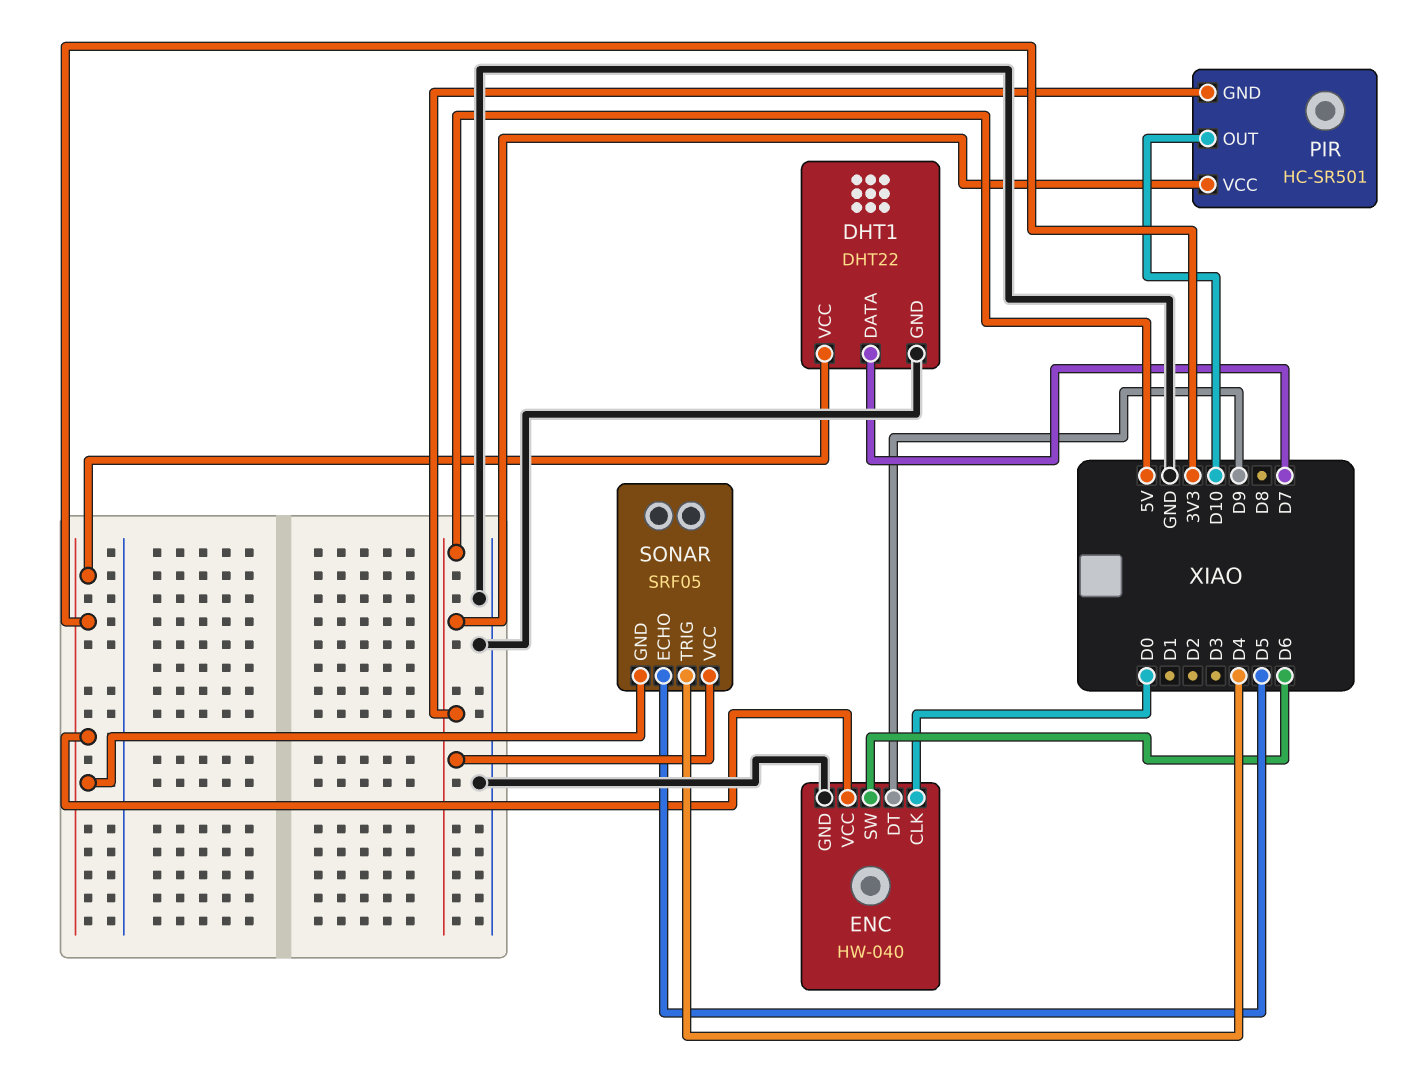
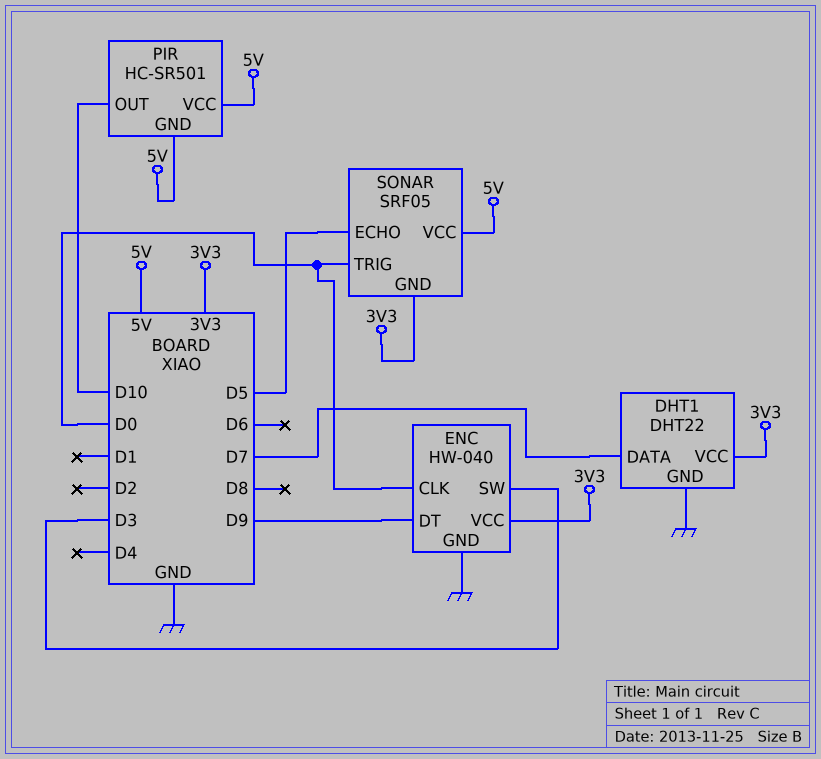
ENC pin SW: D6 -> D3
SONAR pin TRIG: D4 -> D0

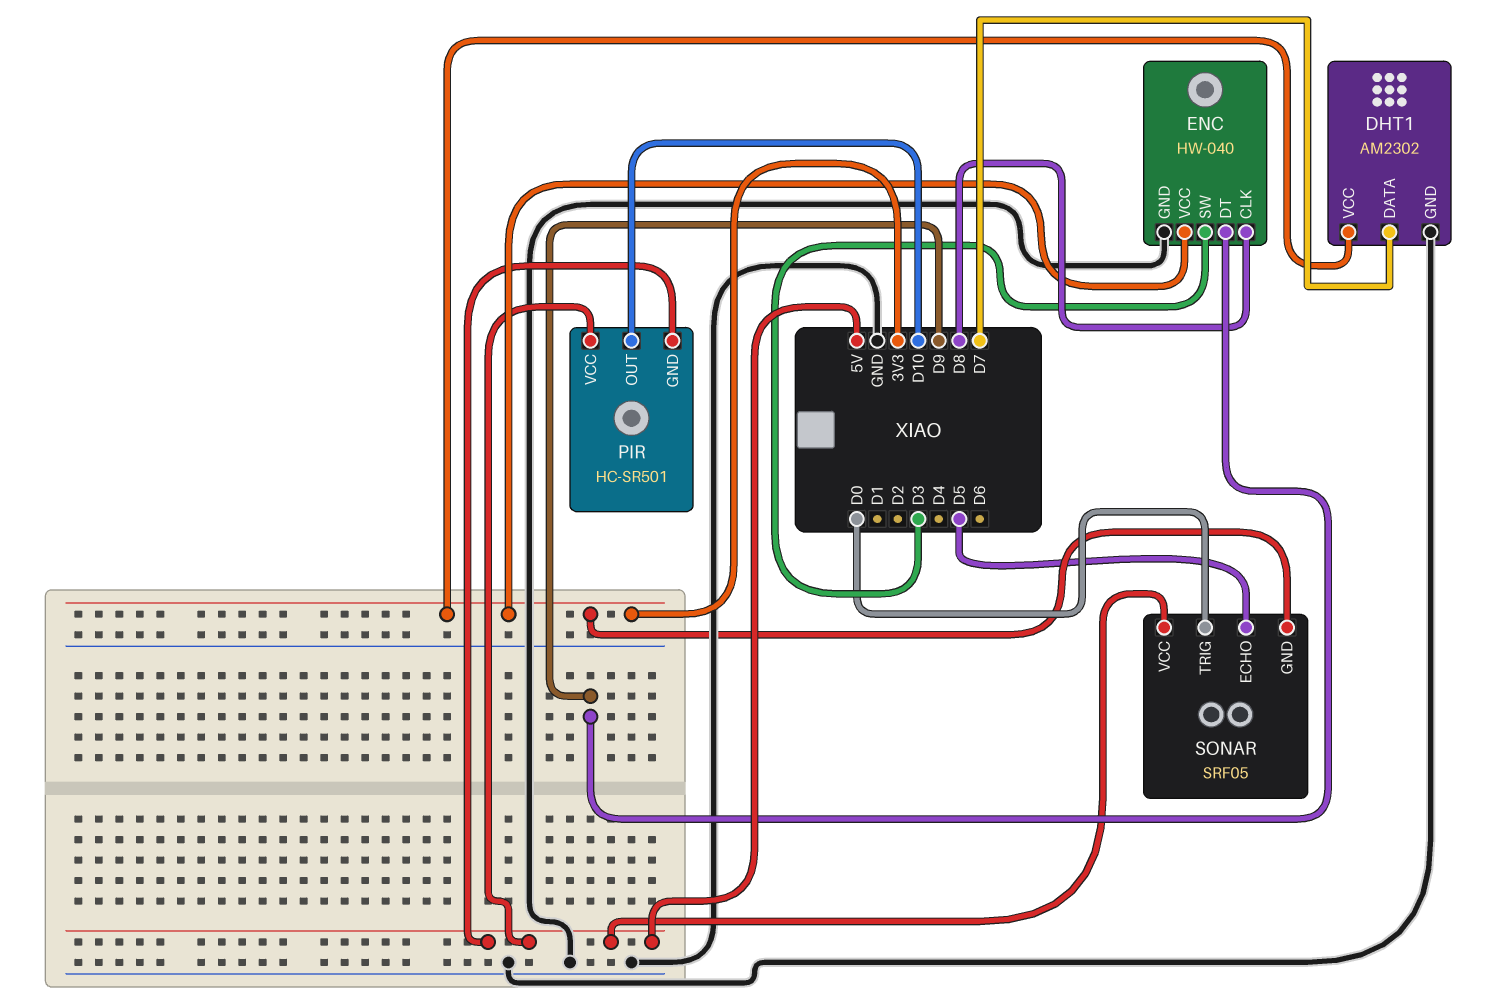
DHT1: DHT22 -> AM2302
ENC pin CLK: D0 -> D8

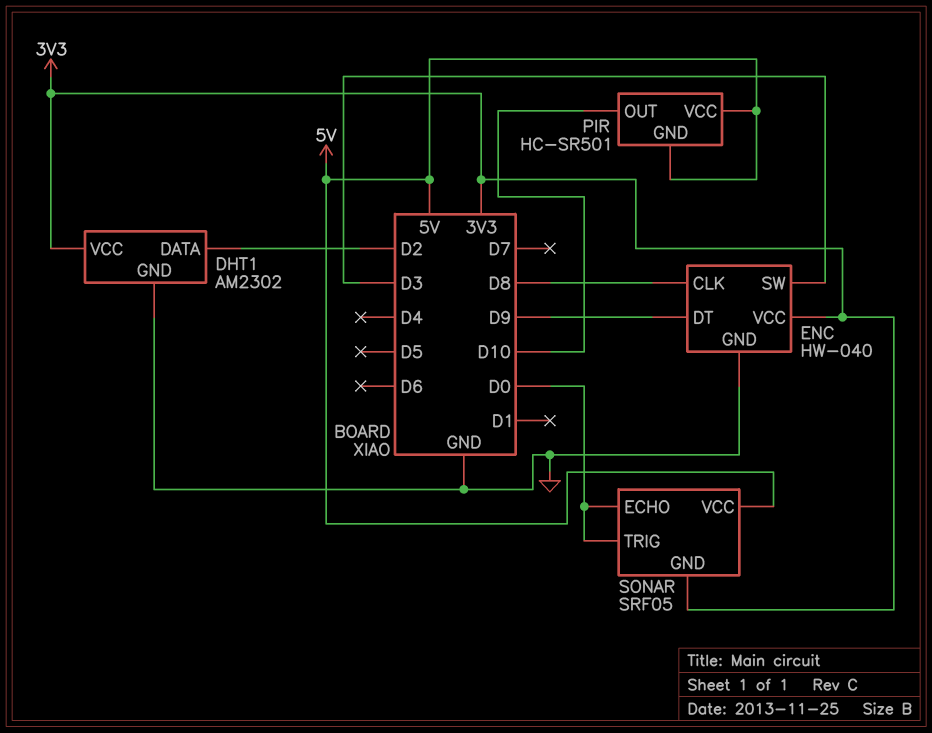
DHT1 pin DATA: D7 -> D2
SONAR pin ECHO: D5 -> D0

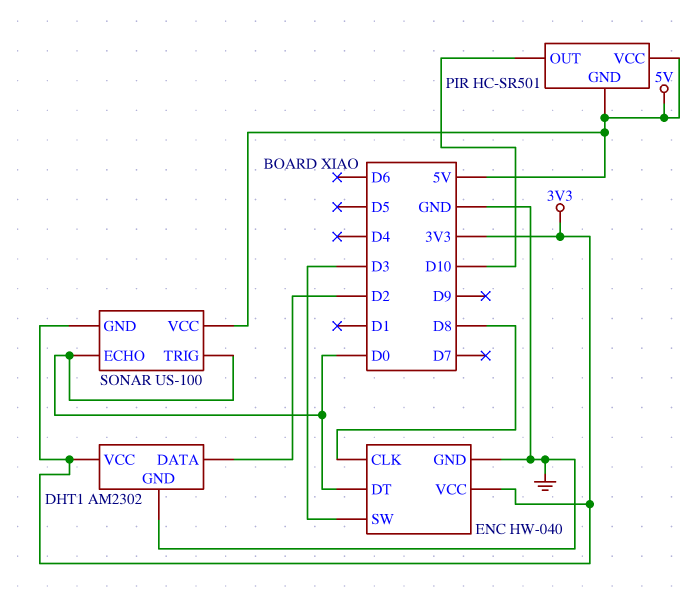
ENC pin DT: D9 -> D0
SONAR: SRF05 -> US-100

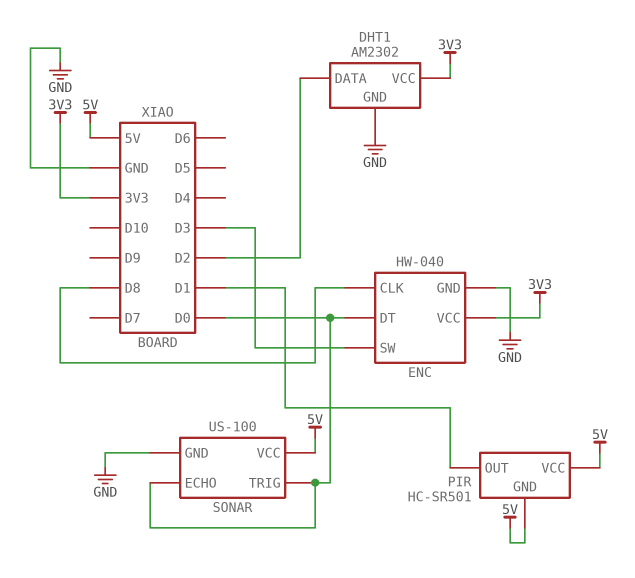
PIR pin OUT: D10 -> D1
SONAR pin GND: 3V3 -> GND

